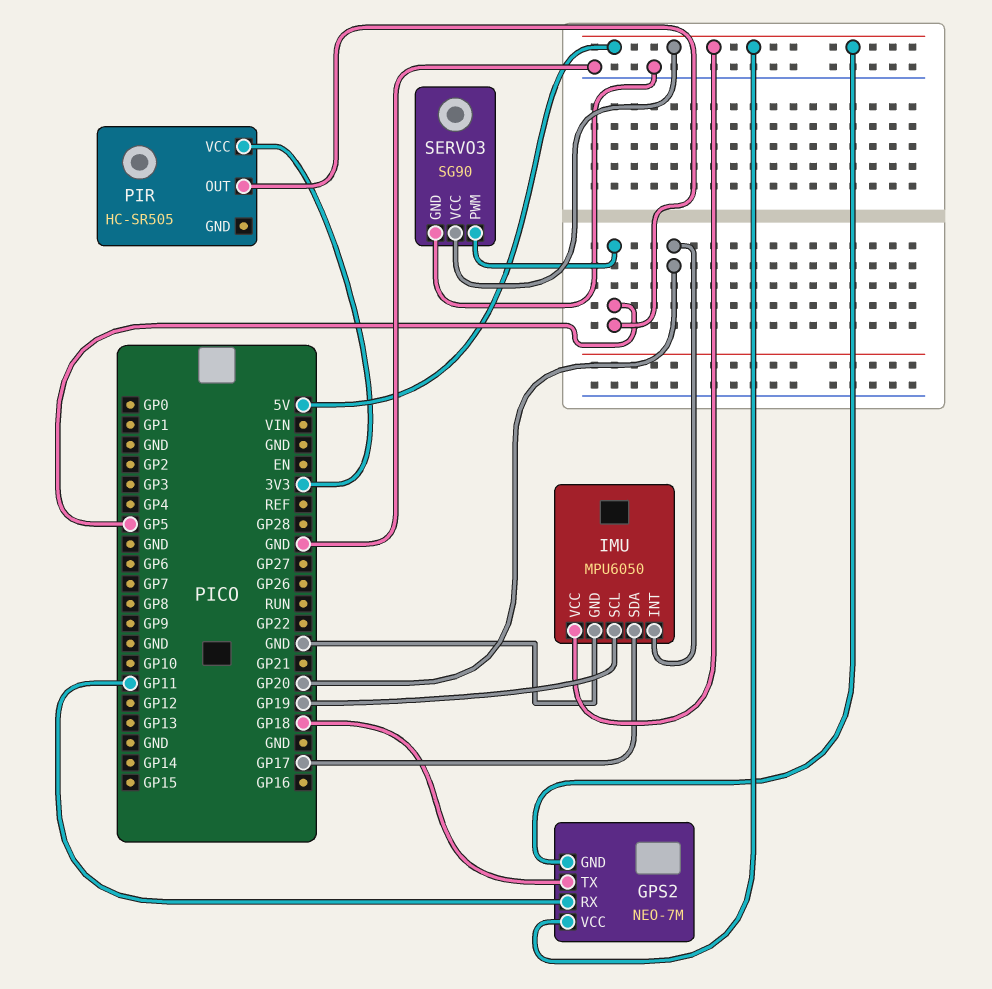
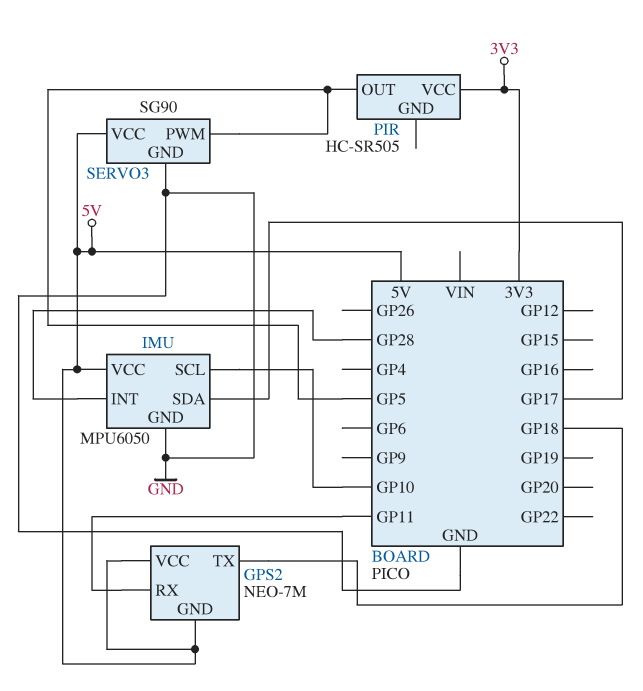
IMU pin INT: GP20 -> GP28
IMU pin SCL: GP19 -> GP10

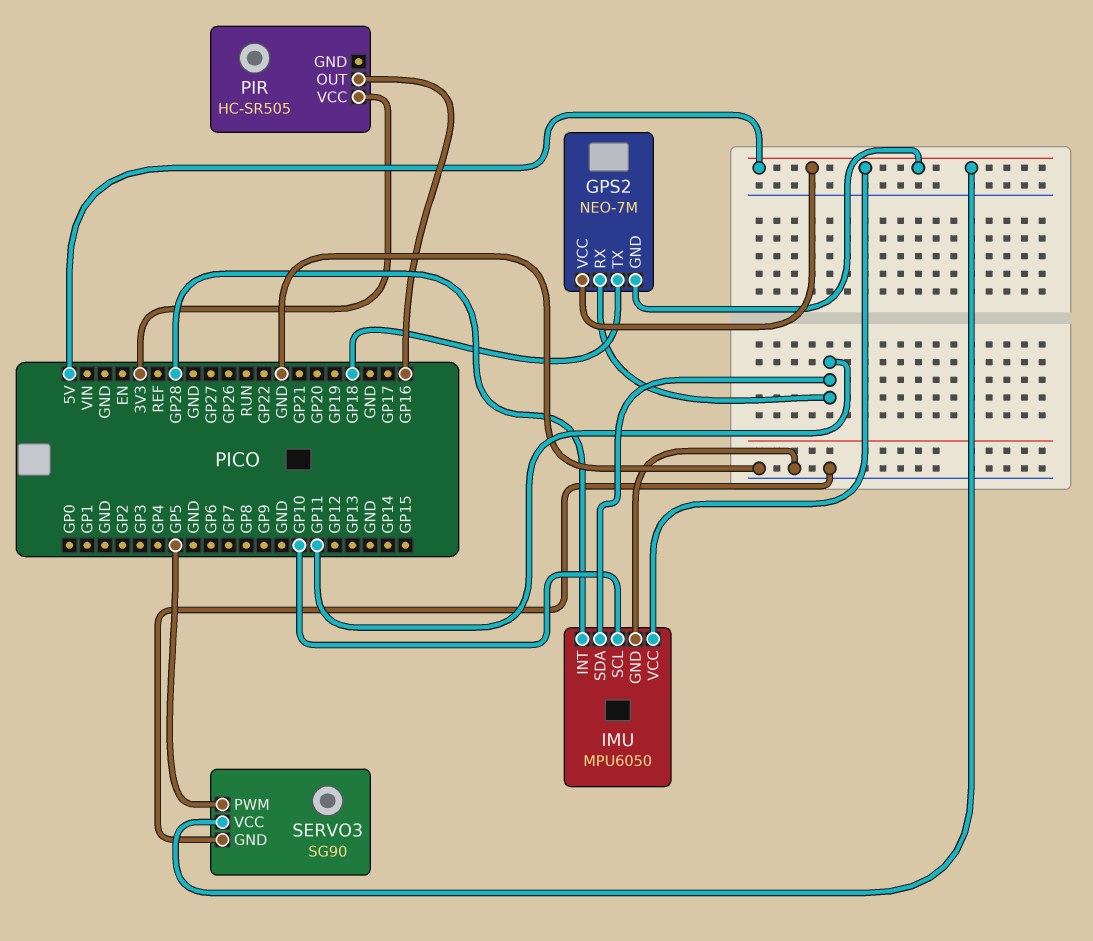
IMU pin SDA: GP17 -> GP11
PIR pin OUT: GP5 -> GP16

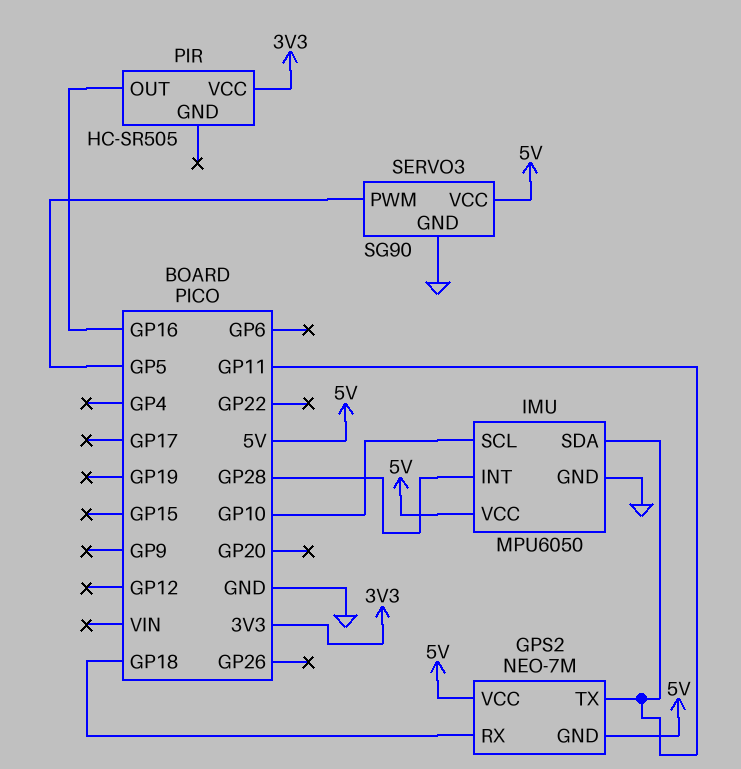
GPS2 pin RX: GP11 -> GP18
GPS2 pin TX: GP18 -> GP11

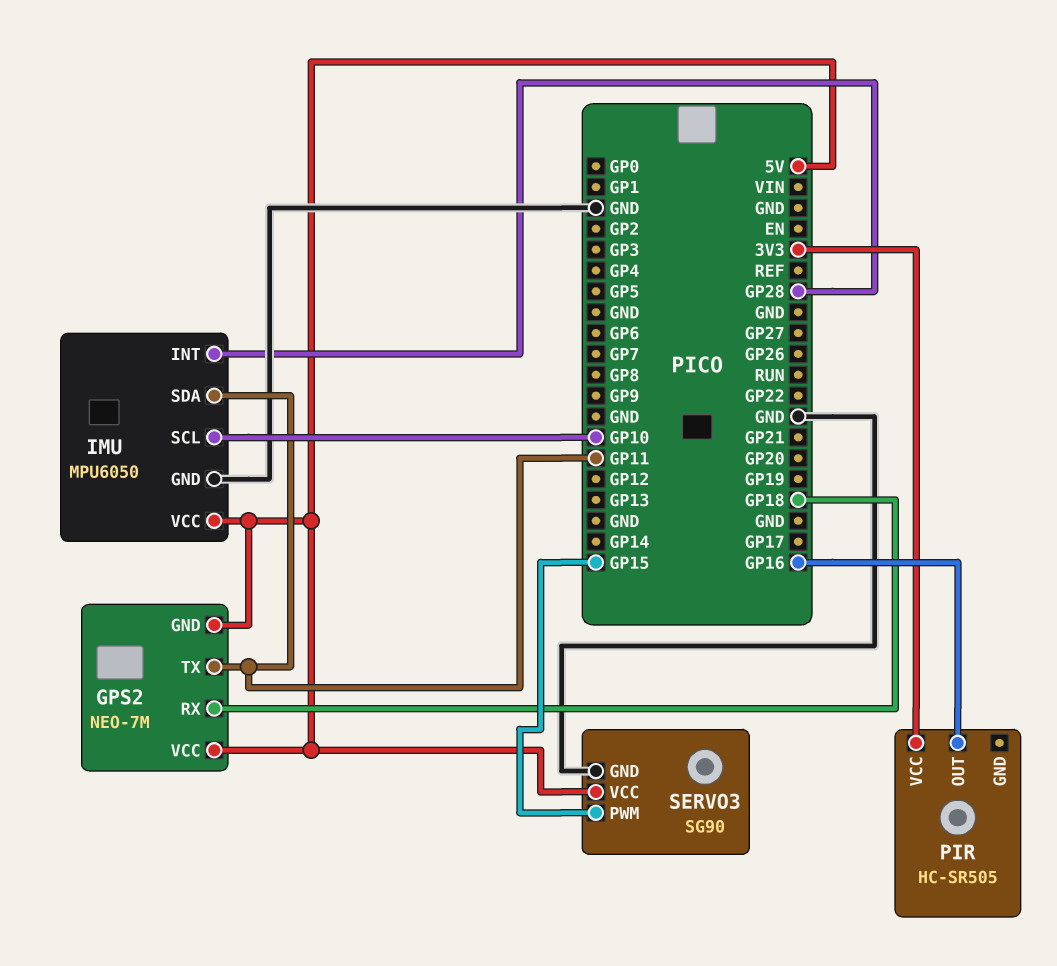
SERVO3 pin PWM: GP5 -> GP15

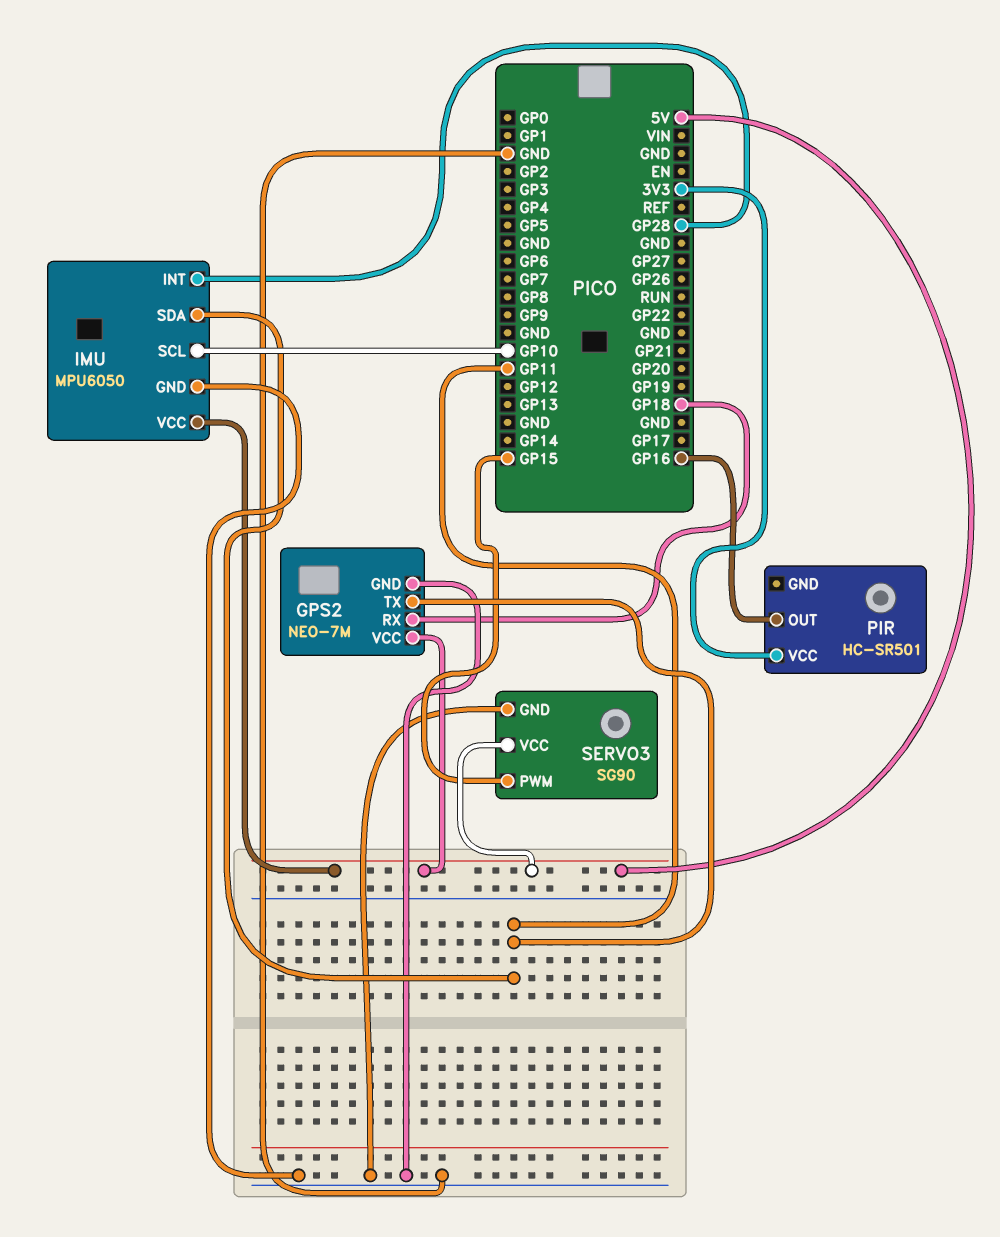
GPS2 pin GND: 5V -> GND
PIR: HC-SR505 -> HC-SR501

